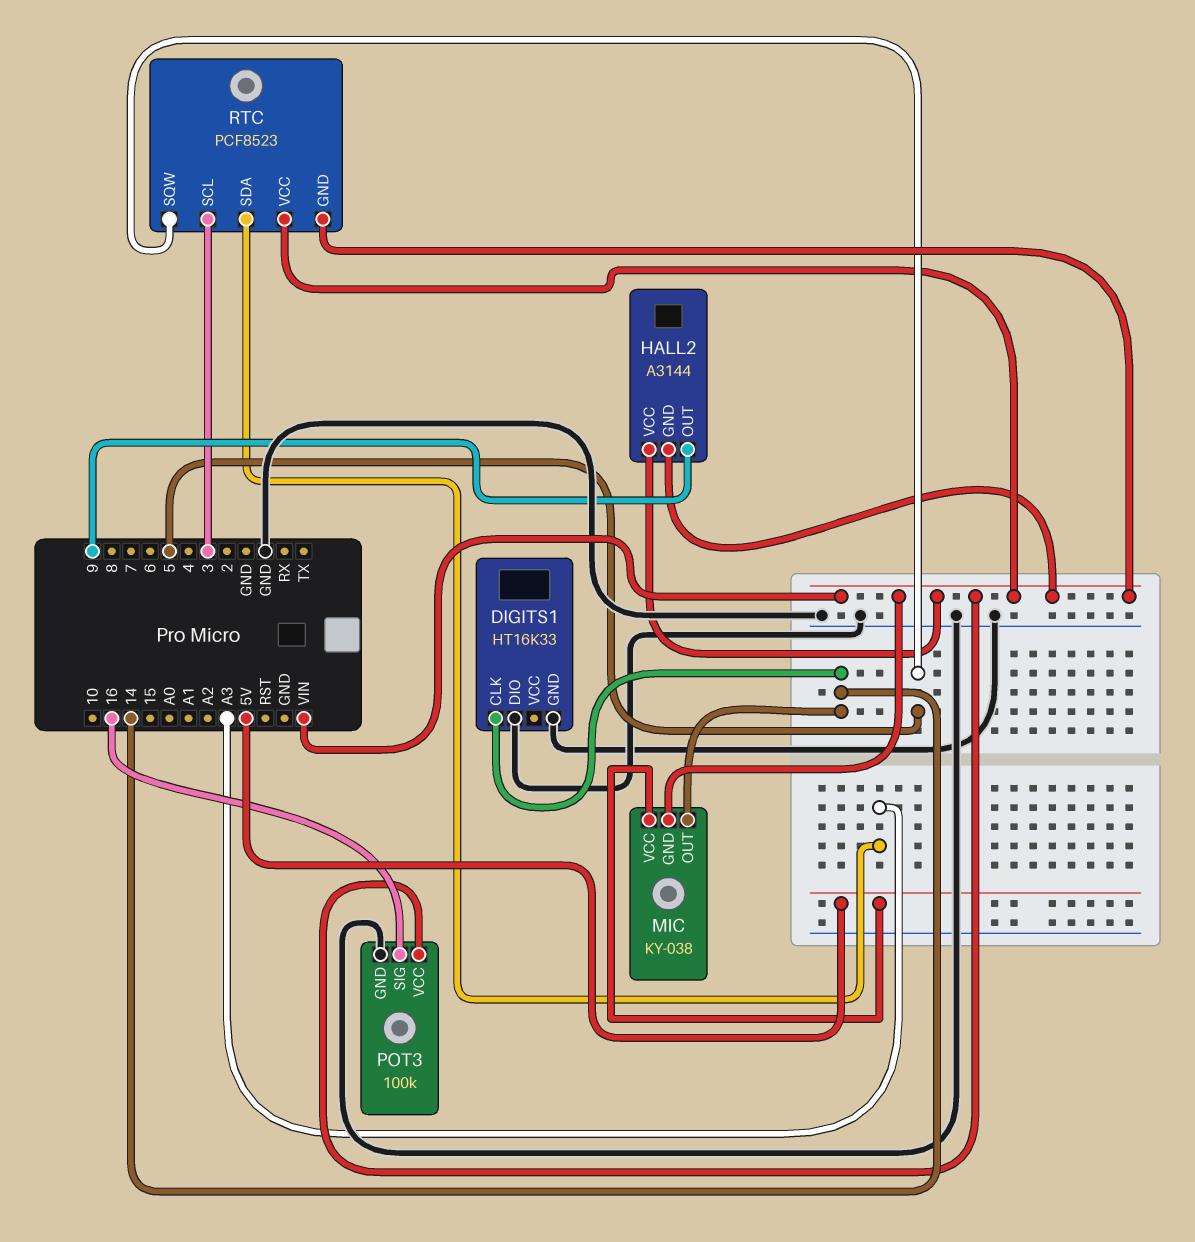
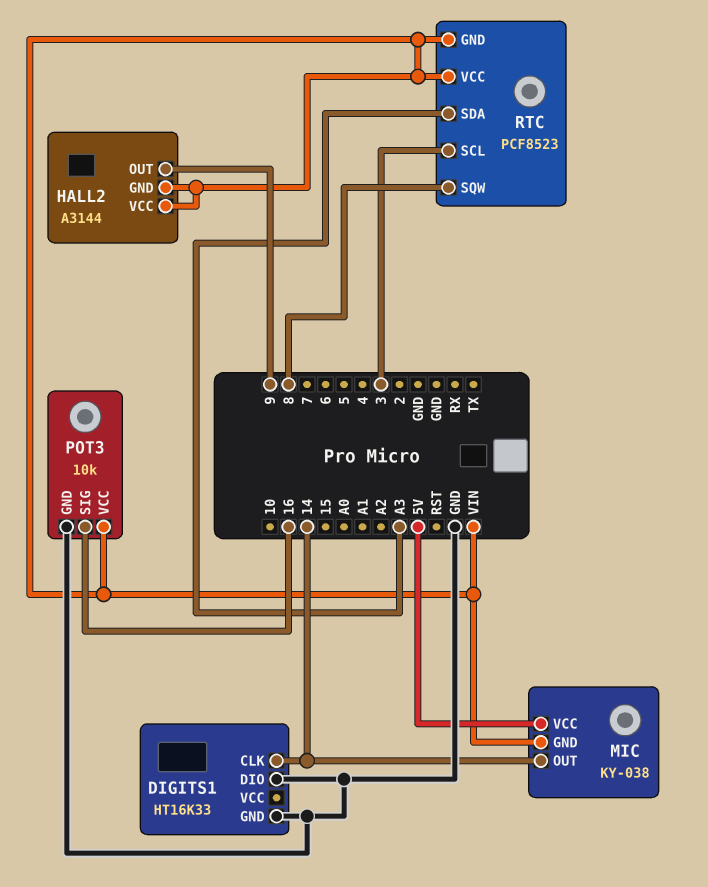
POT3: 100k -> 10k
RTC pin SQW: 5 -> 8

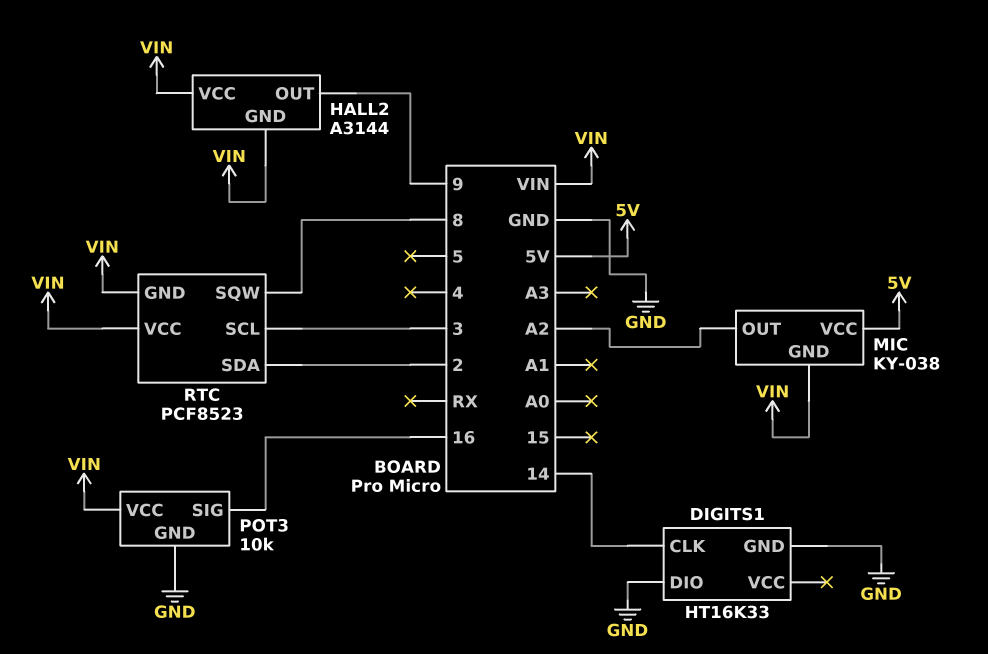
MIC pin OUT: 14 -> A2
RTC pin SDA: A3 -> 2

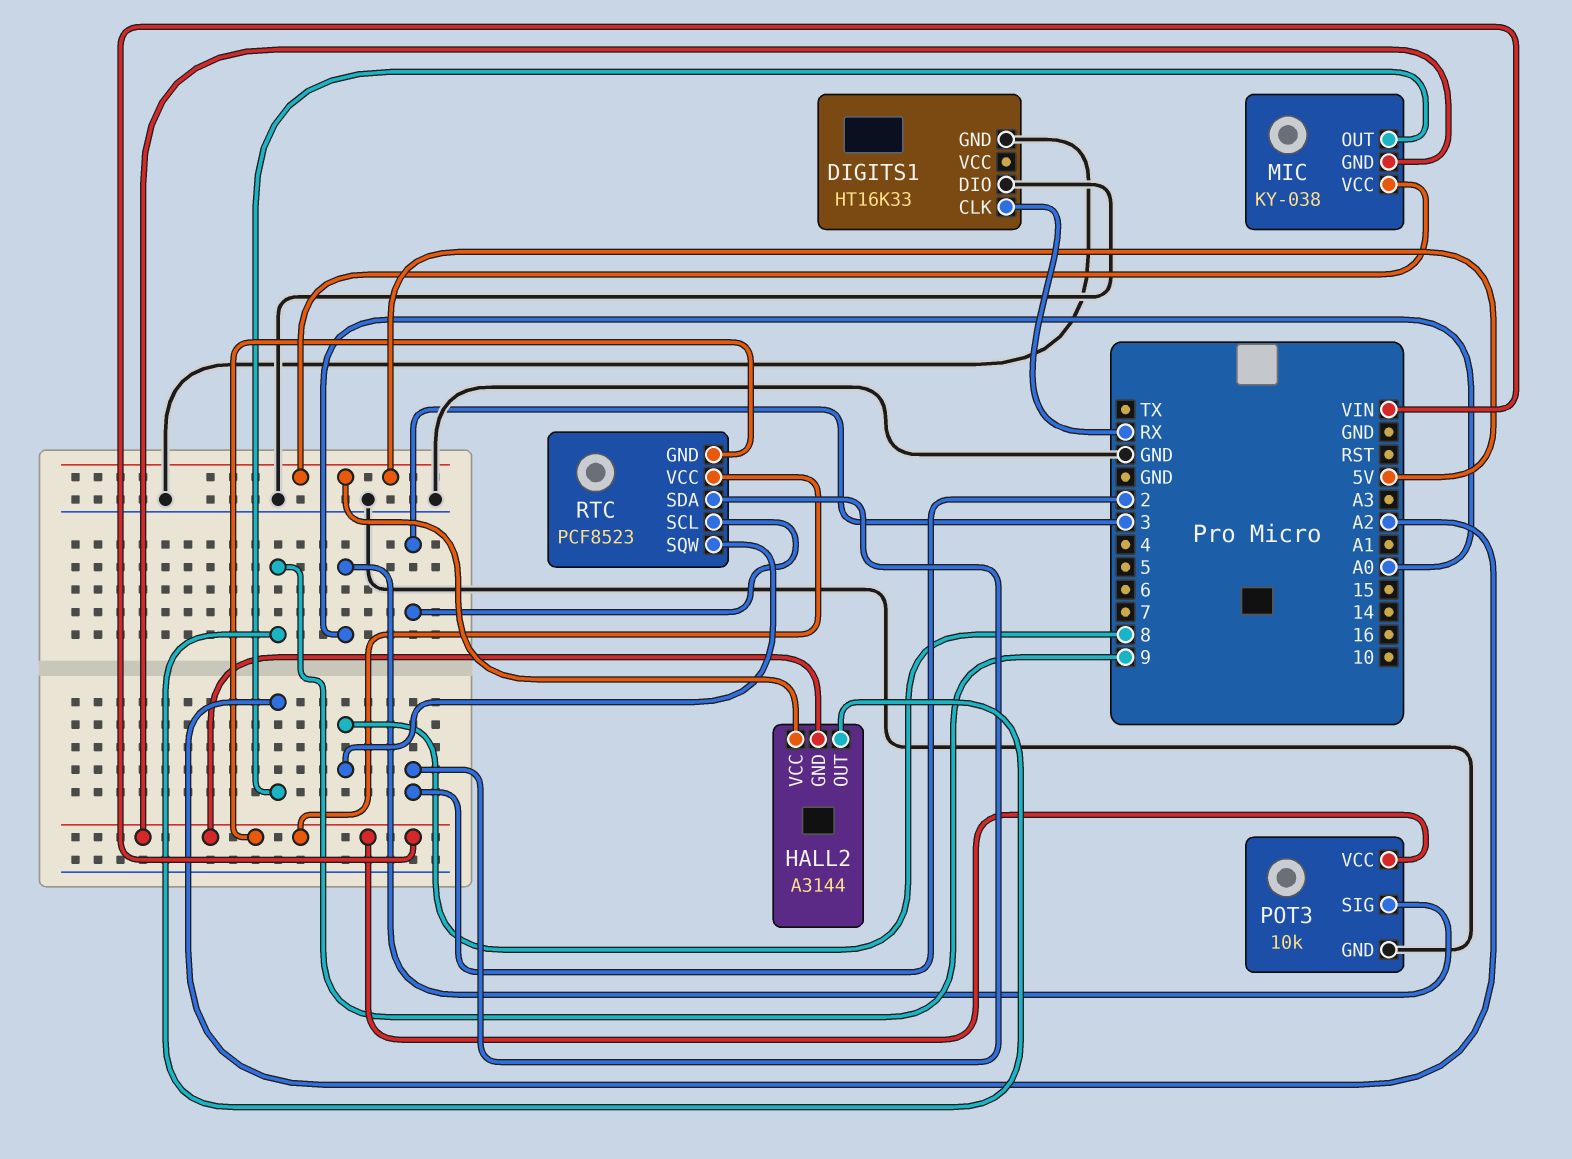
DIGITS1 pin CLK: 14 -> RX
HALL2 pin VCC: VIN -> 5V
POT3 pin SIG: 16 -> A0

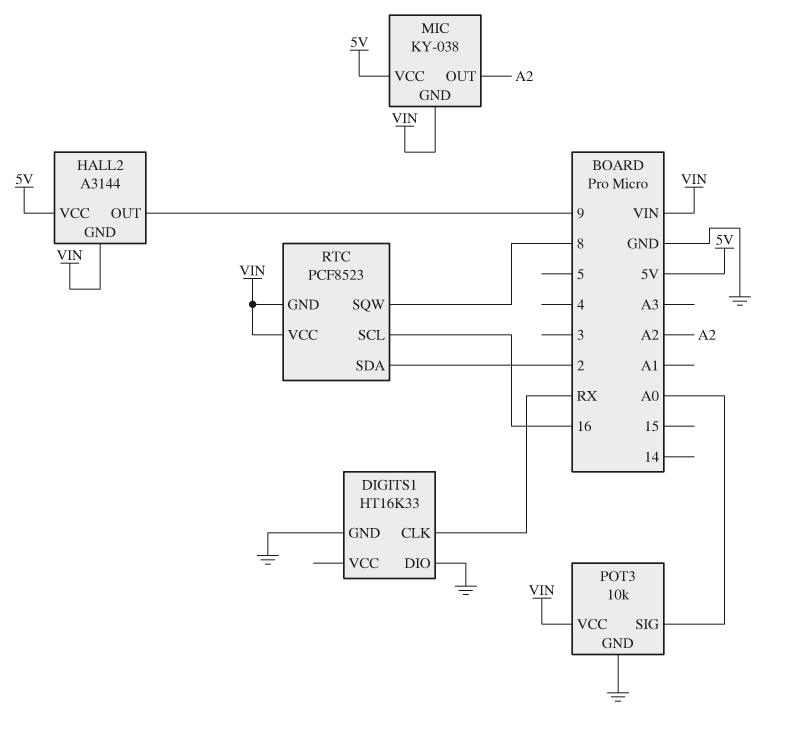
RTC pin SCL: 3 -> 16

